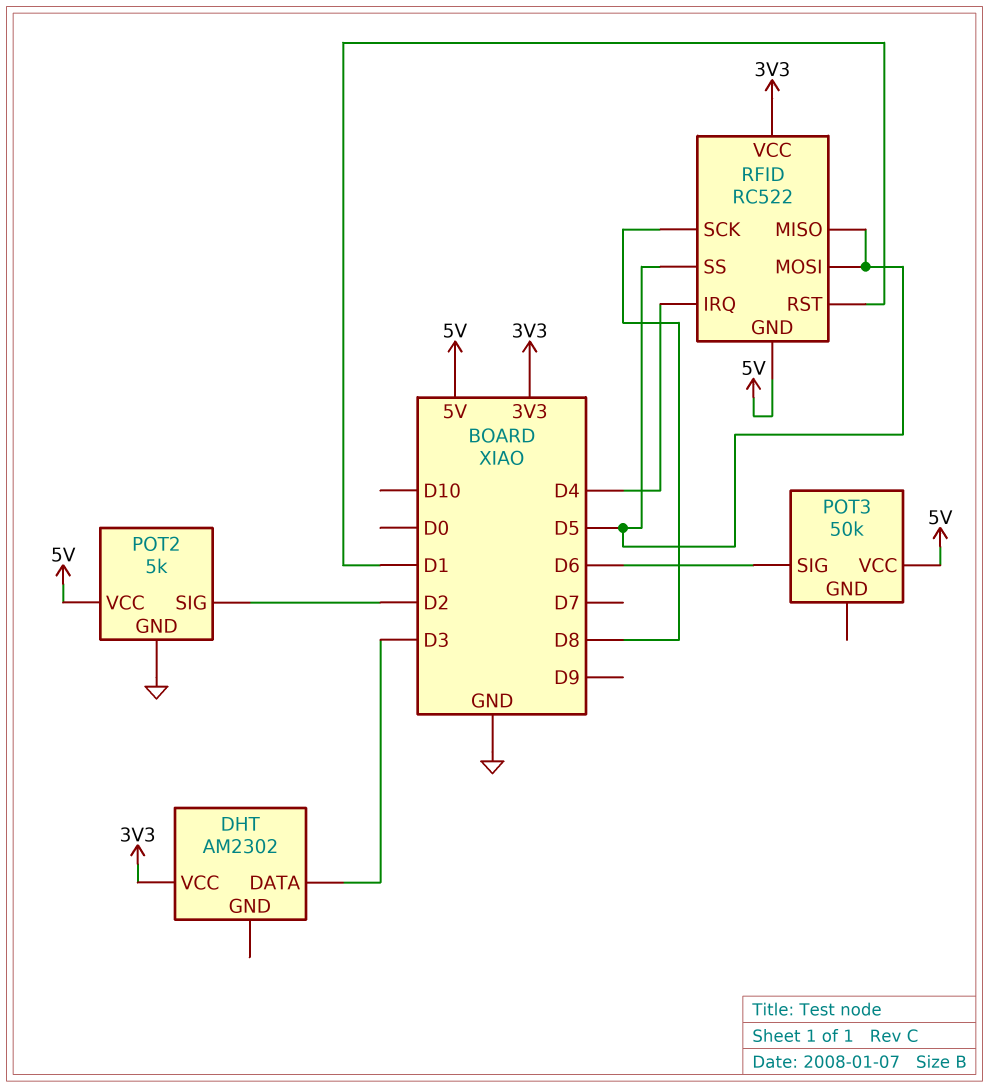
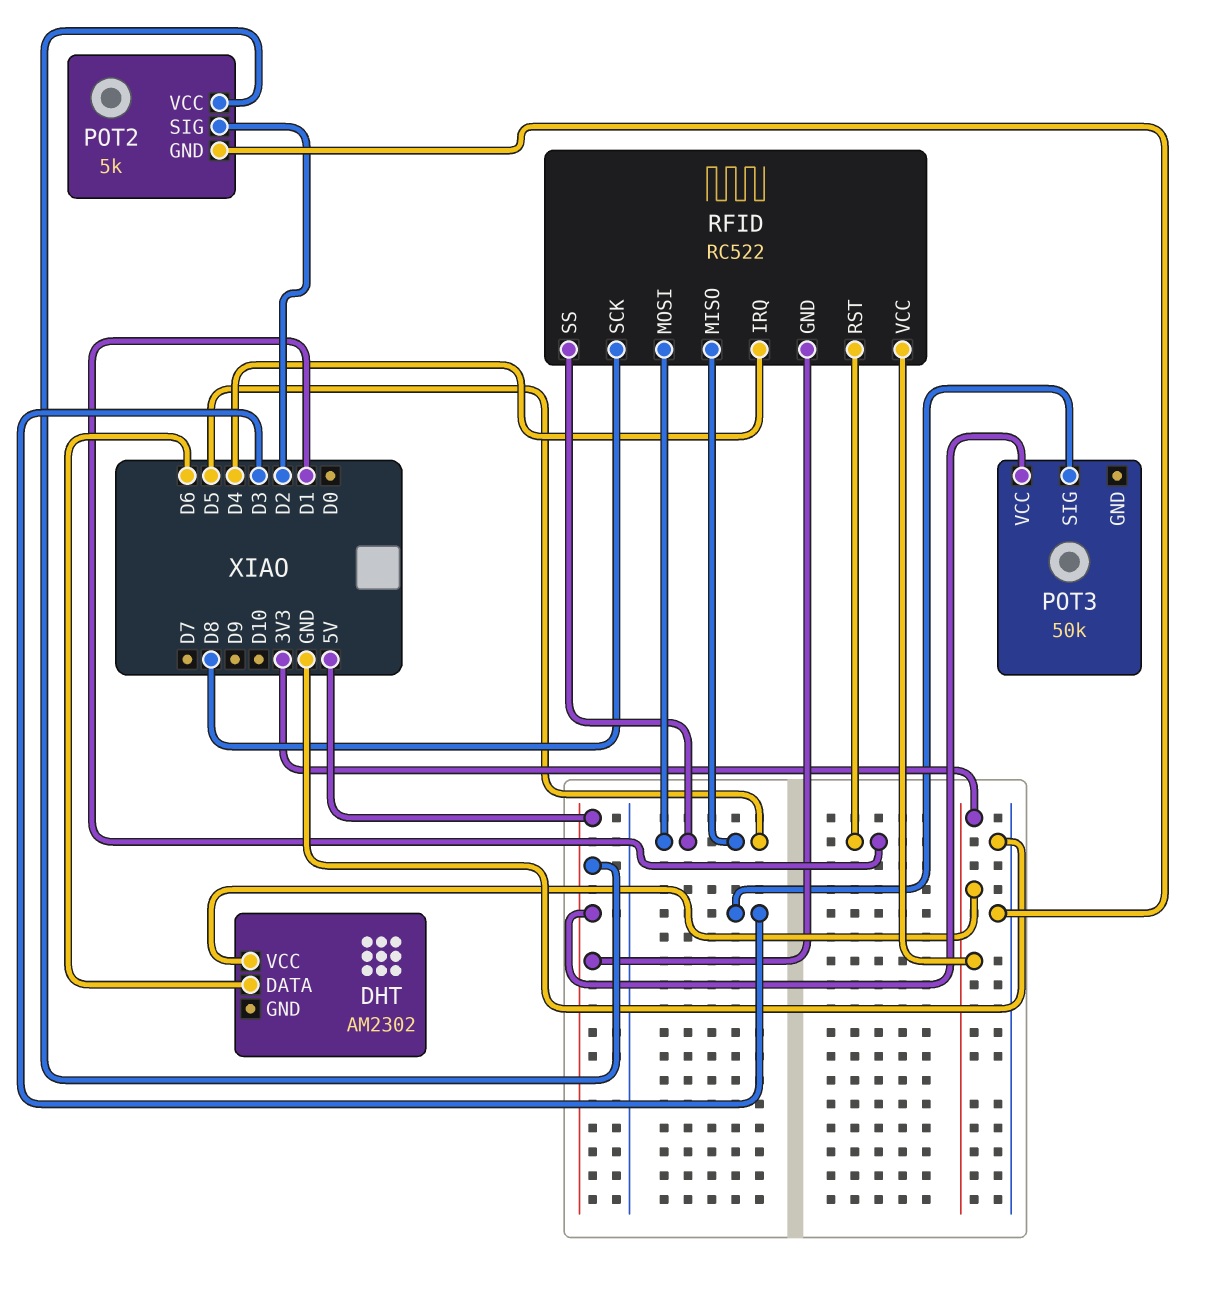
DHT pin DATA: D3 -> D6
POT3 pin SIG: D6 -> D3

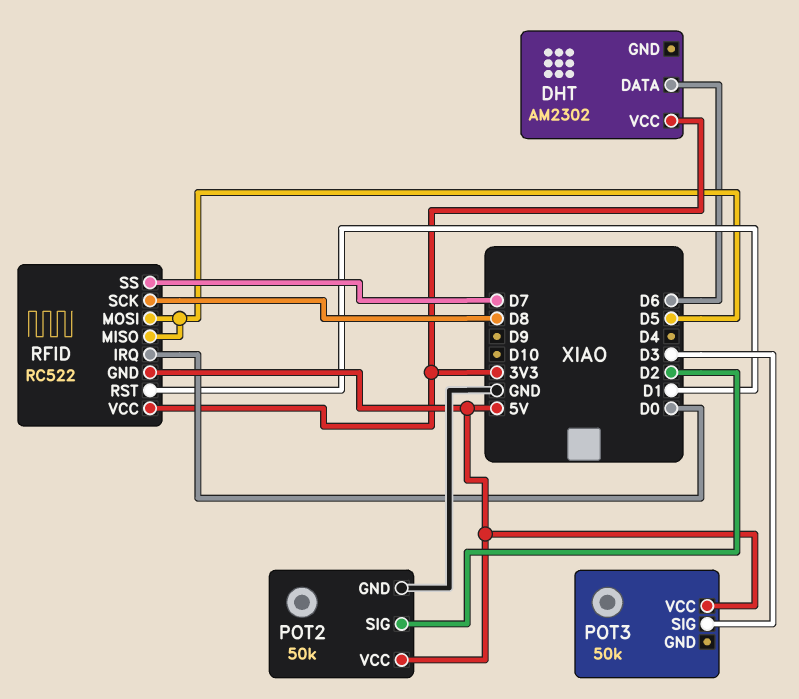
POT2: 5k -> 50k
RFID pin IRQ: D4 -> D0
RFID pin SS: D5 -> D7

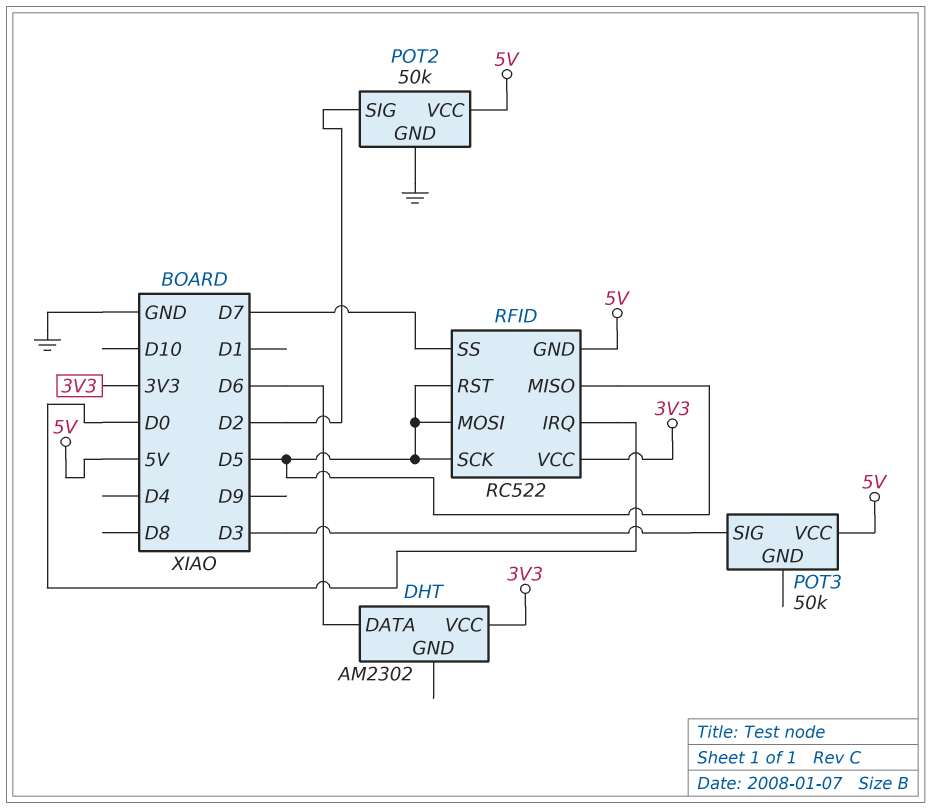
RFID pin RST: D1 -> D5
RFID pin SCK: D8 -> D5

